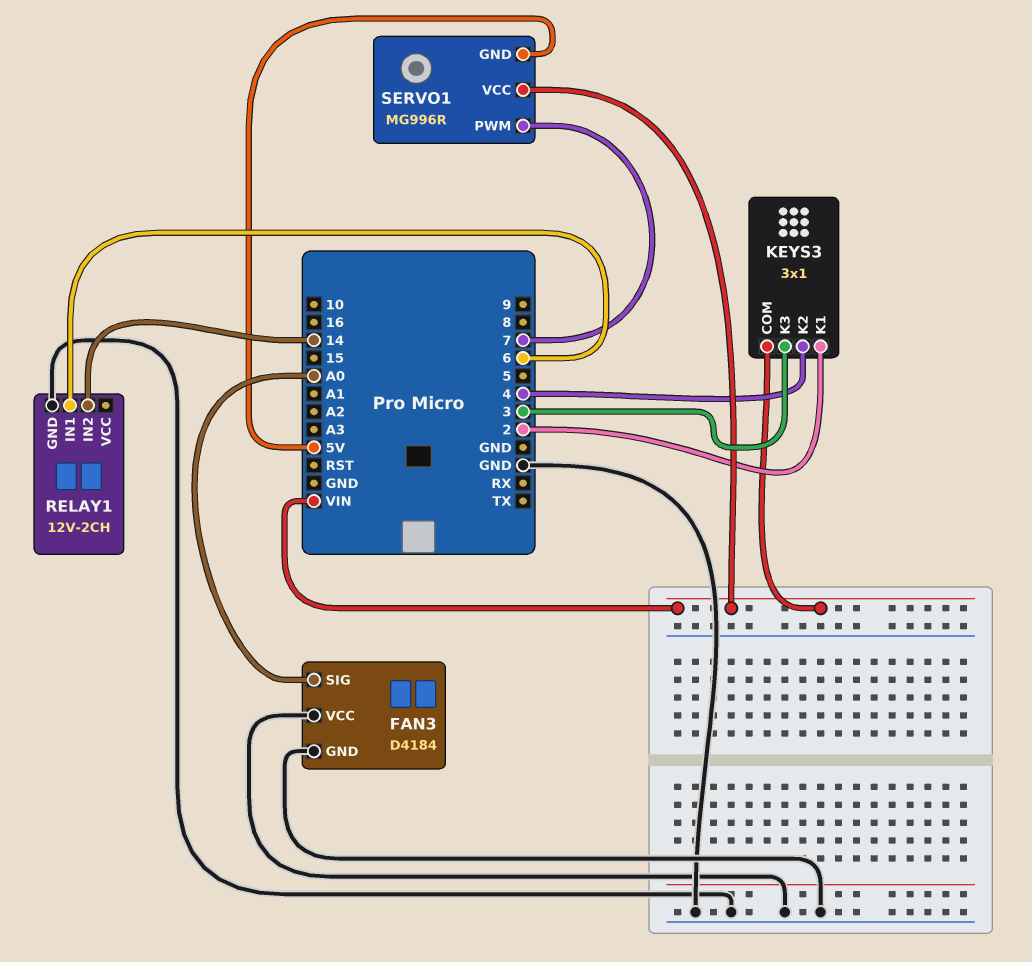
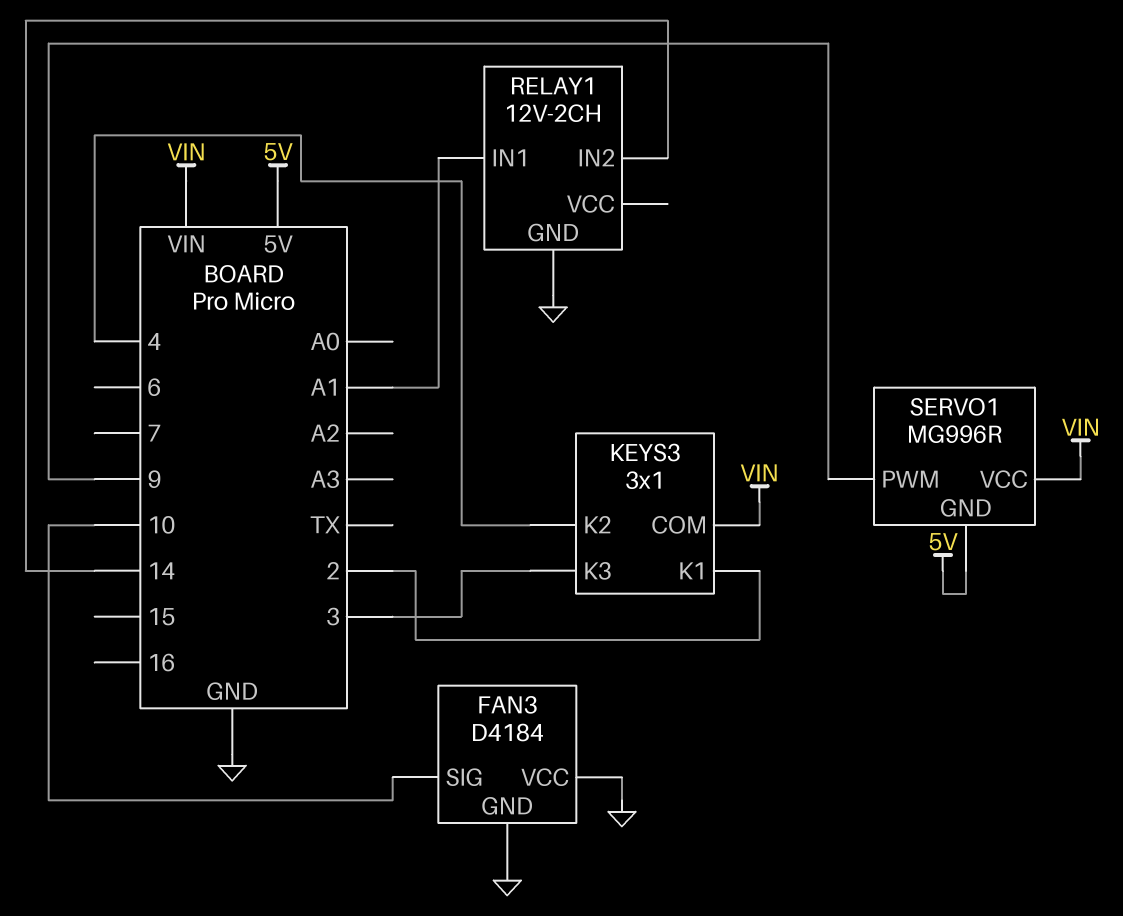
FAN3 pin SIG: A0 -> 10
RELAY1 pin IN1: 6 -> A1
SERVO1 pin PWM: 7 -> 9

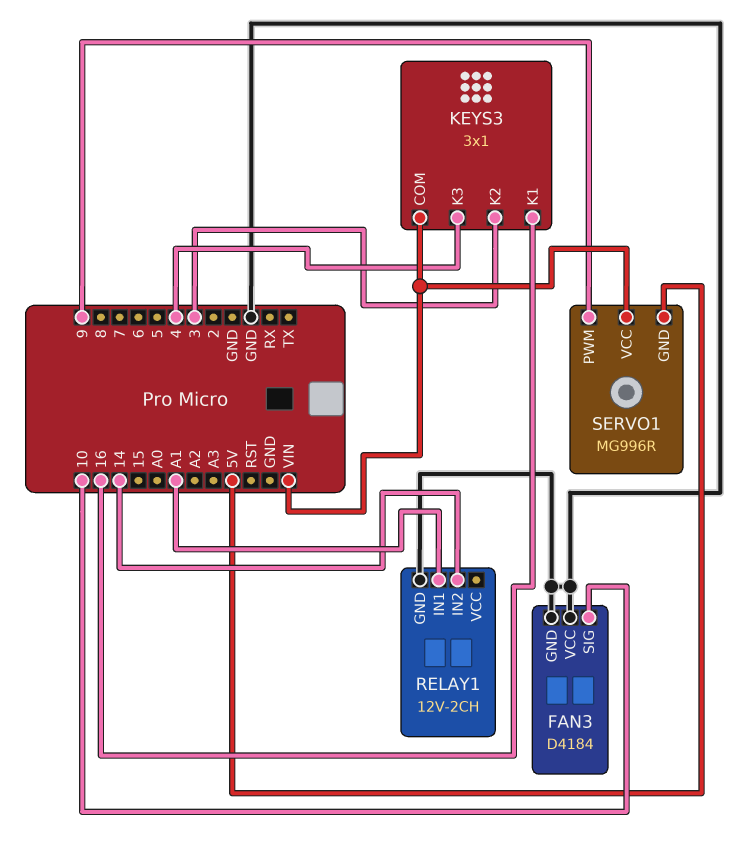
KEYS3 pin K1: 2 -> 16
KEYS3 pin K2: 4 -> 3
KEYS3 pin K3: 3 -> 4

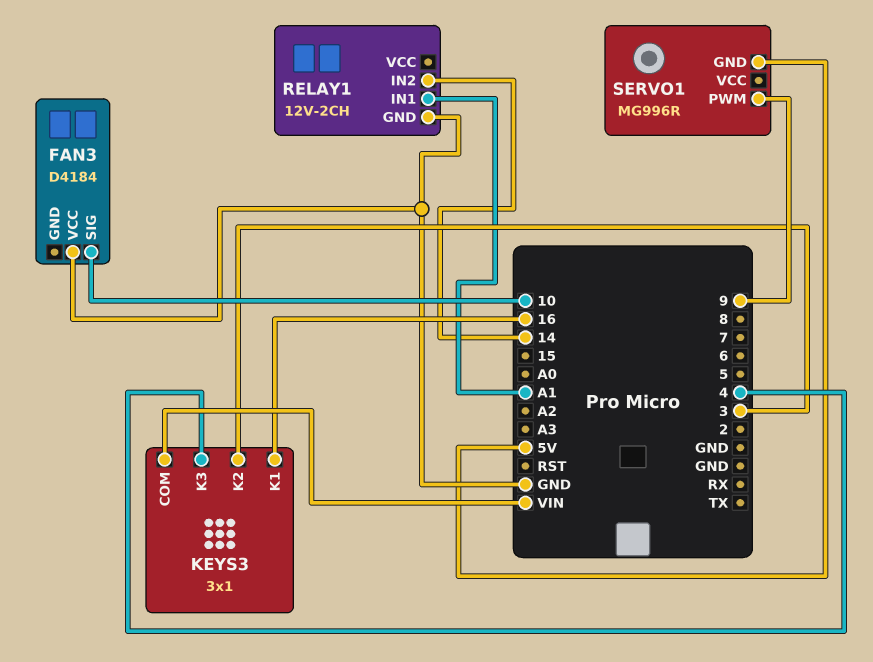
FAN3 pin GND: GND -> none
SERVO1 pin VCC: VIN -> none

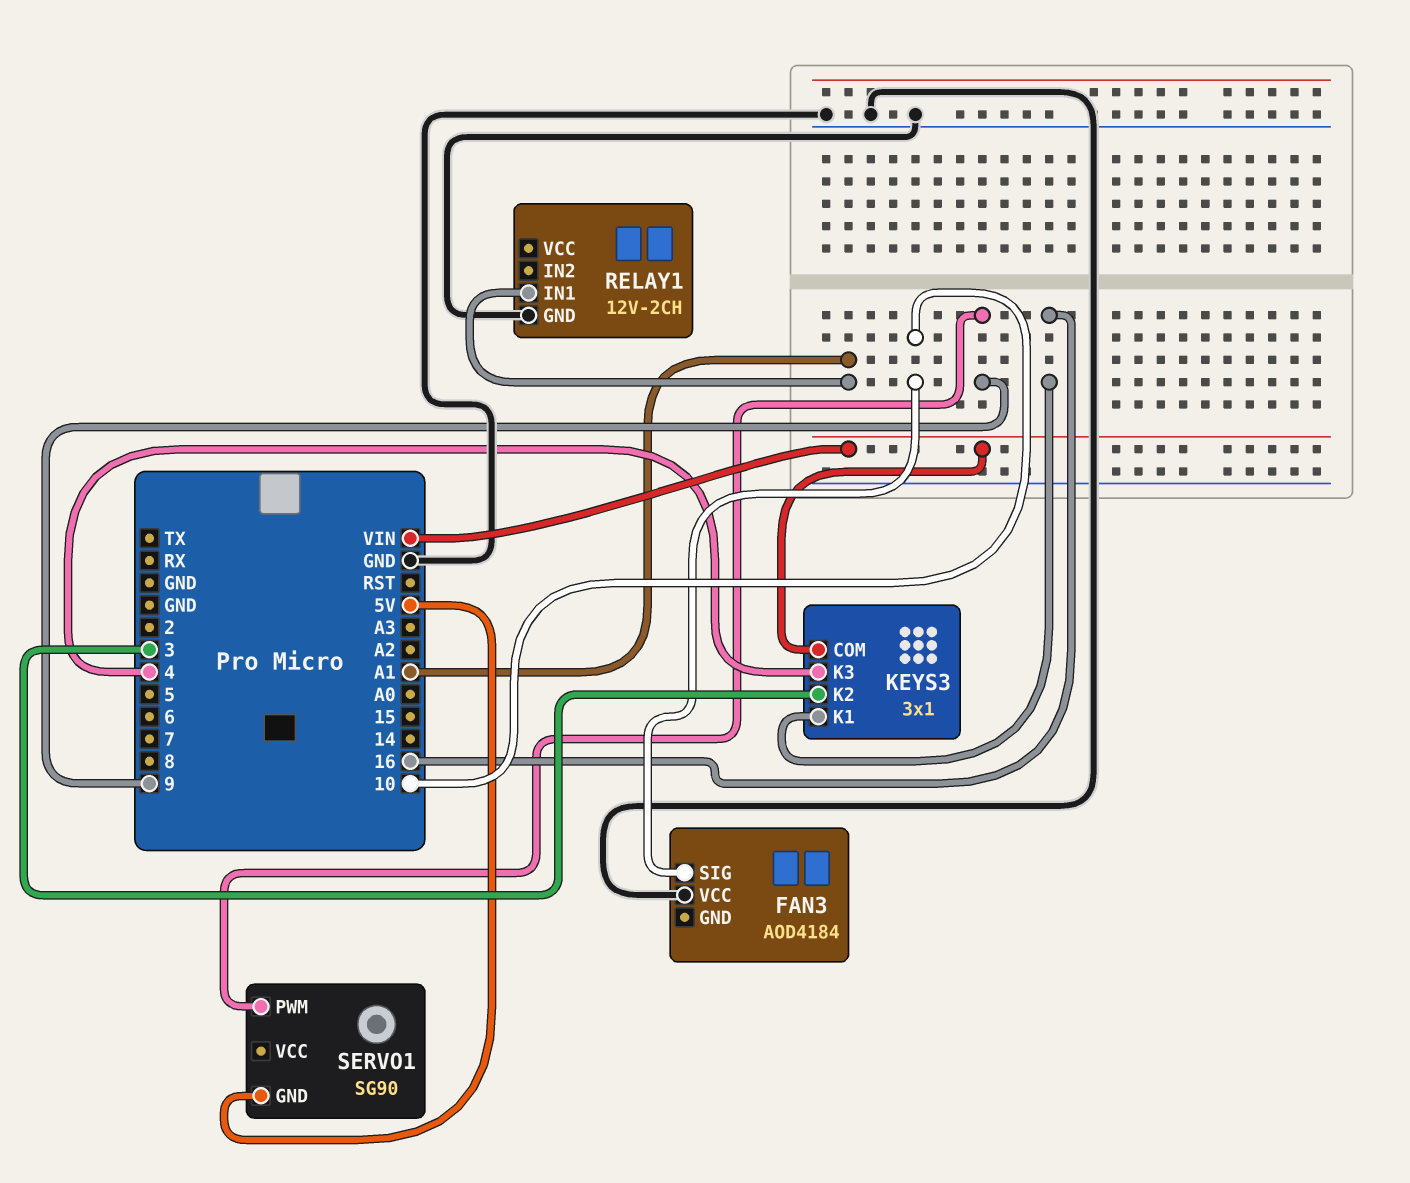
FAN3: D4184 -> AOD4184
RELAY1 pin IN2: 14 -> none
SERVO1: MG996R -> SG90

